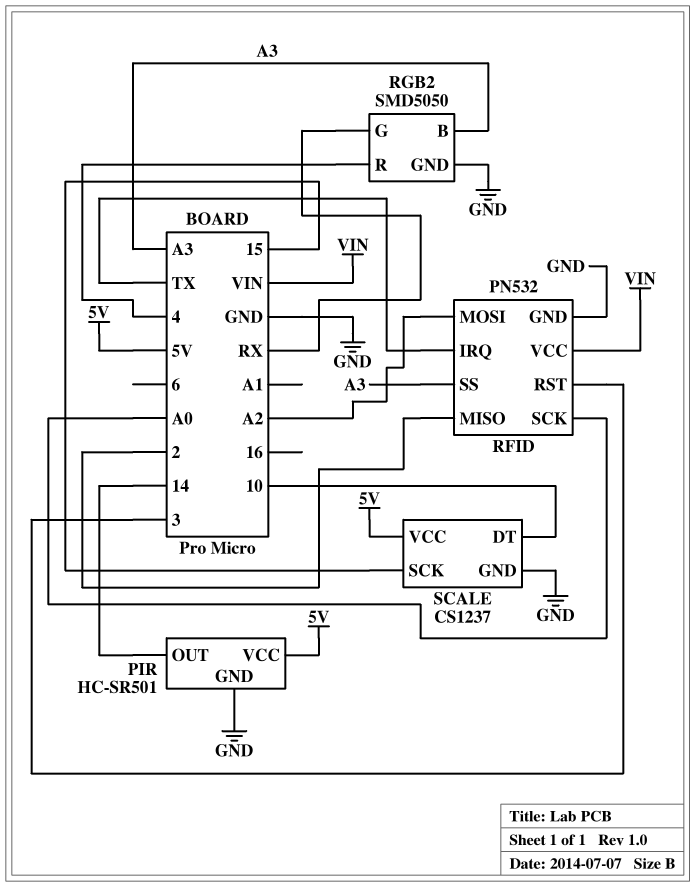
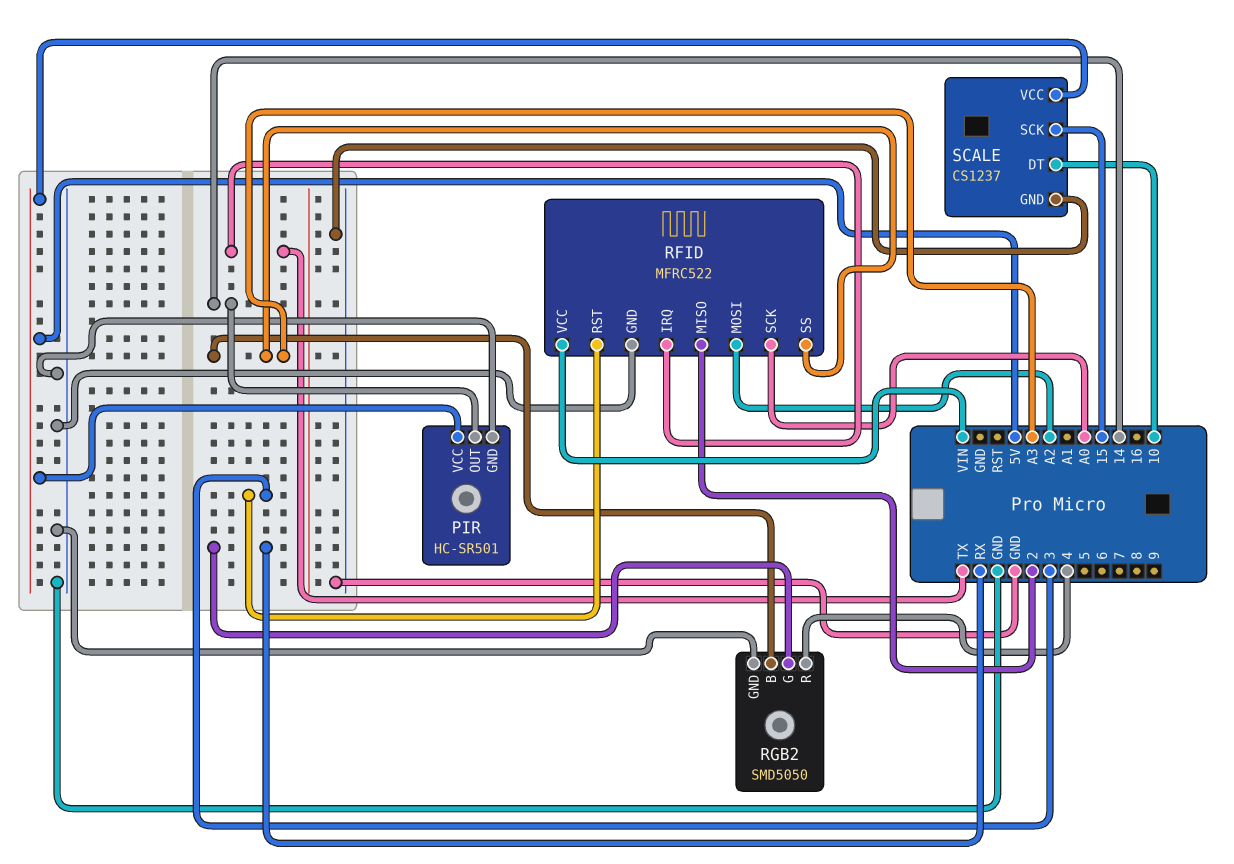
RFID: PN532 -> MFRC522

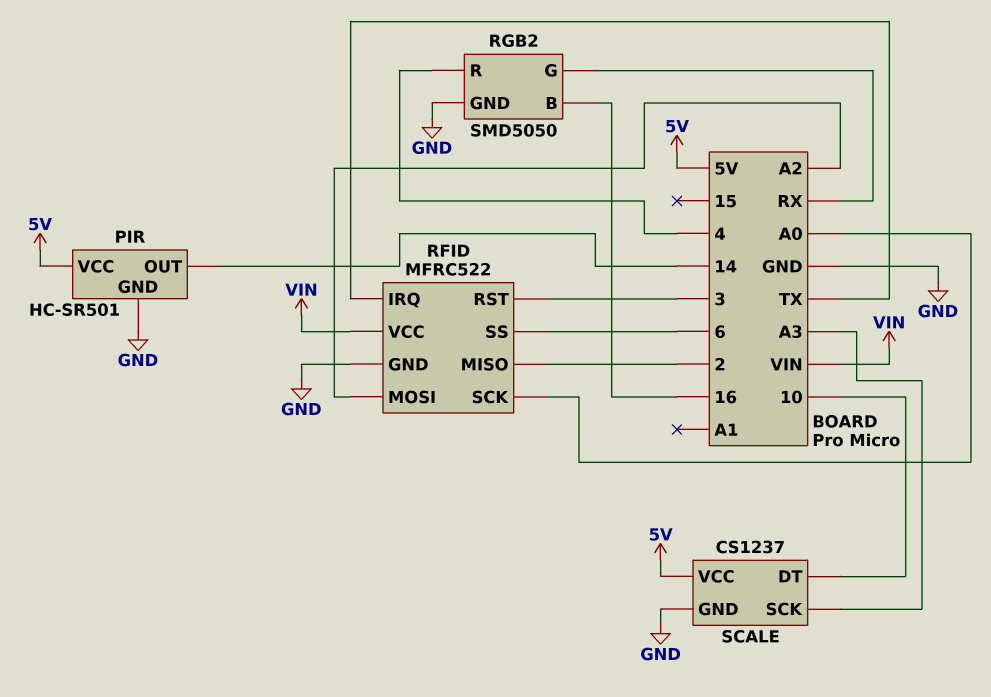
RFID pin SS: A3 -> 6
RGB2 pin B: A3 -> 16
SCALE pin SCK: 15 -> A3

